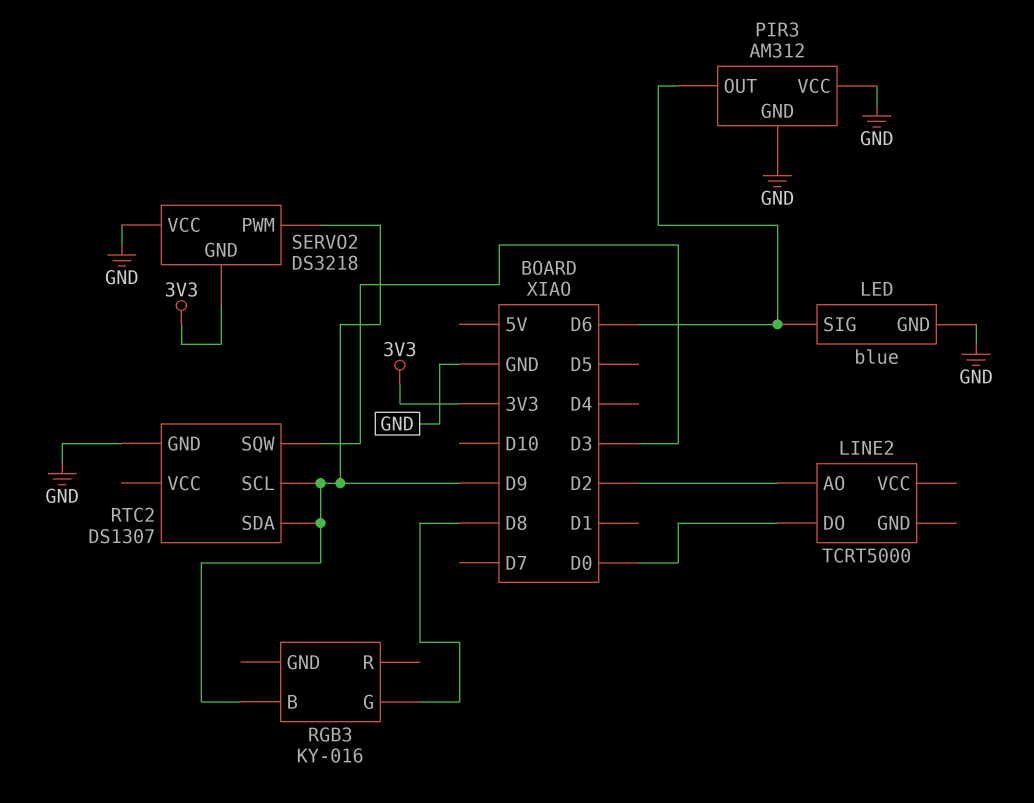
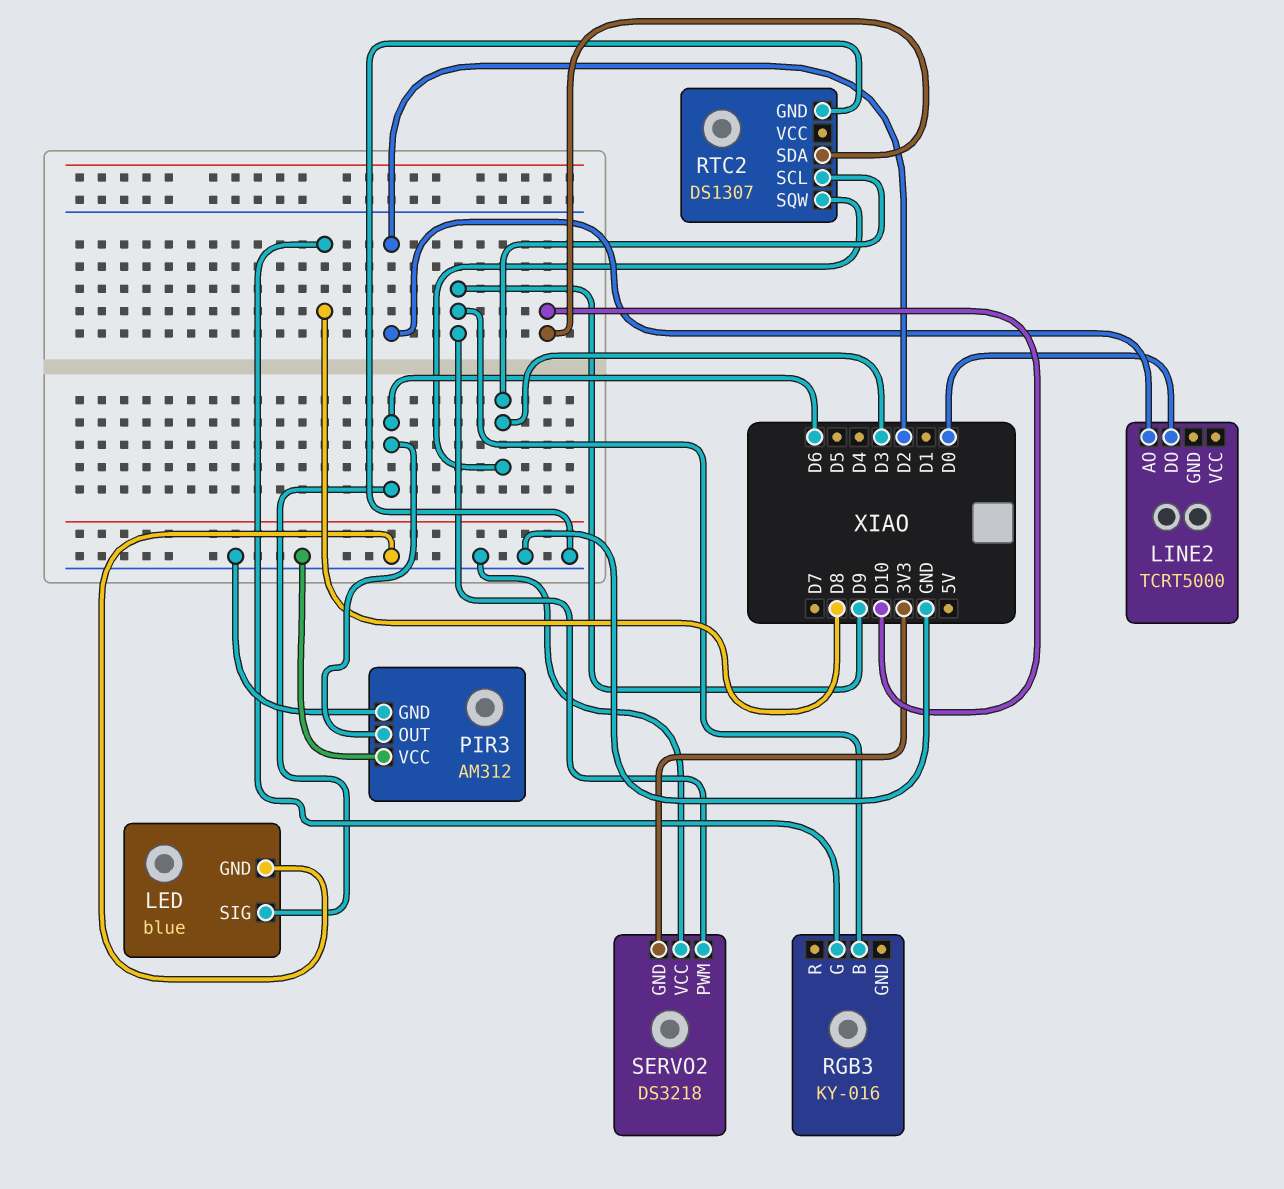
RTC2 pin SCL: D9 -> D3
RTC2 pin SDA: D9 -> D10

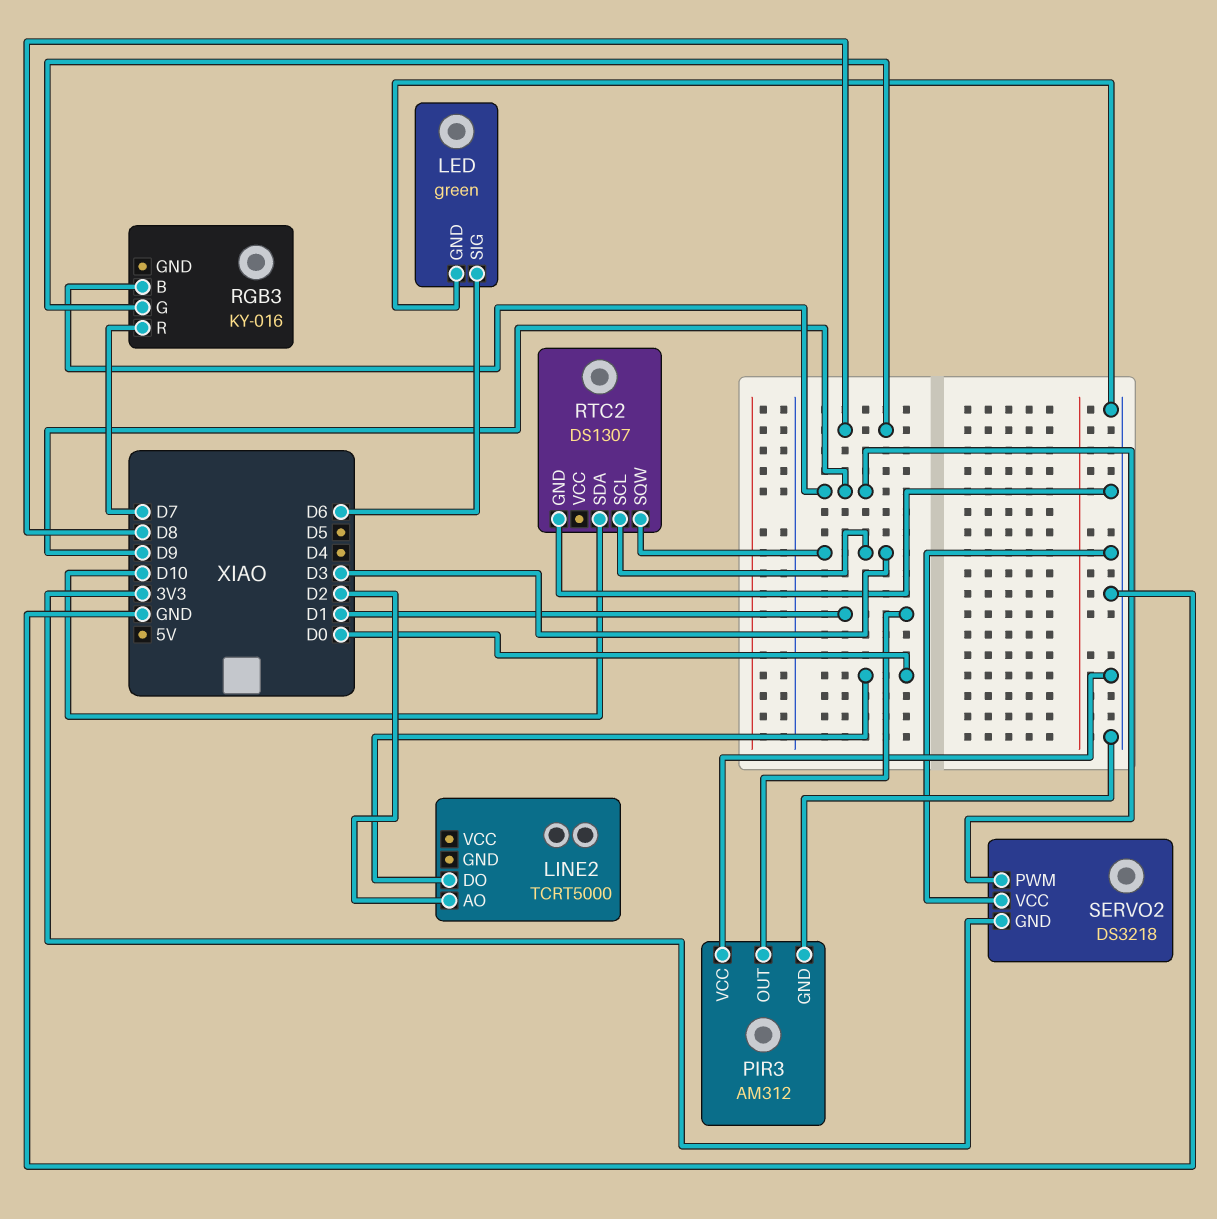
LED: blue -> green
PIR3 pin OUT: D6 -> D1
RGB3 pin R: none -> D7

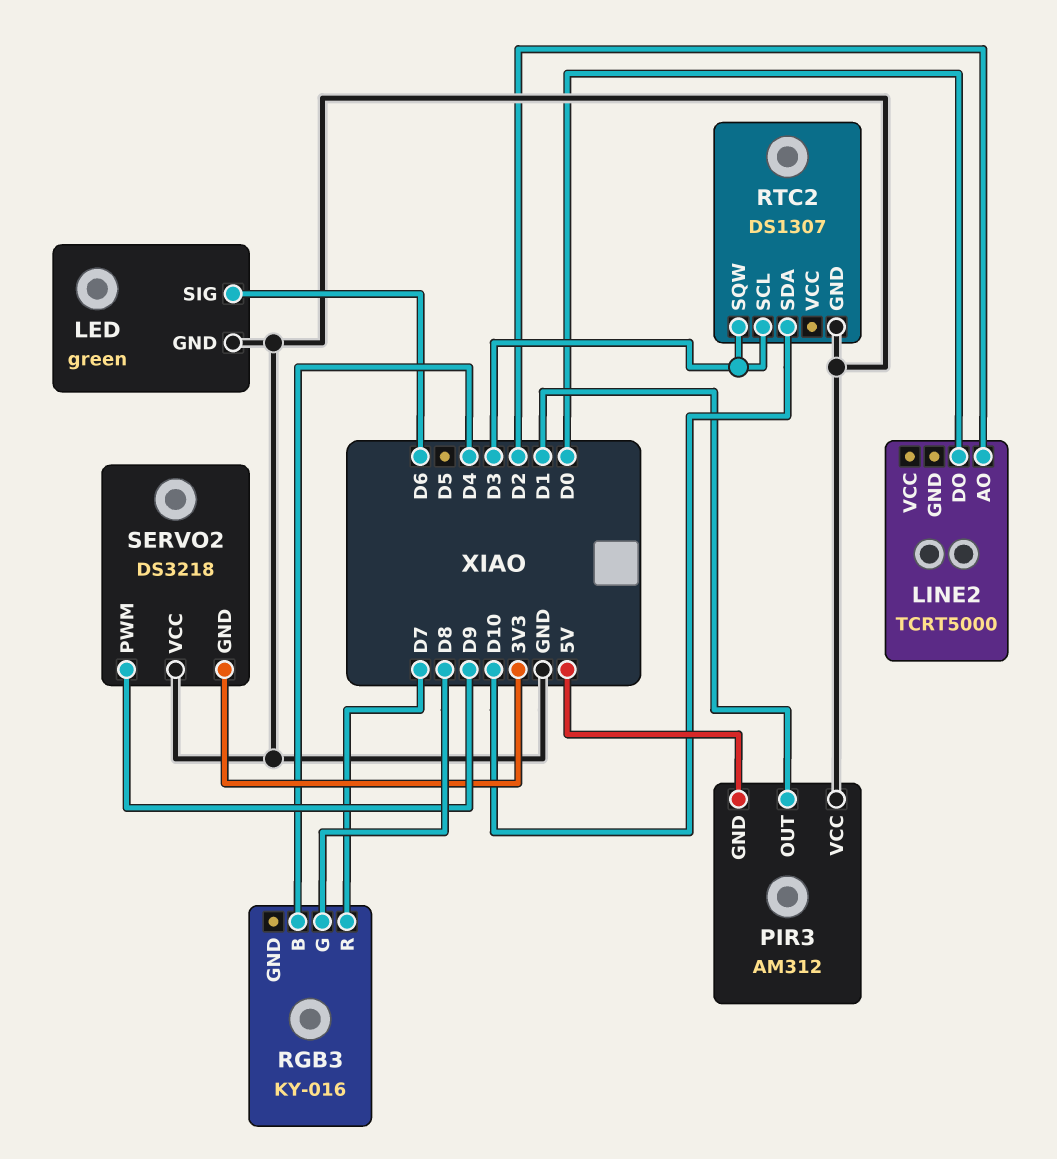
PIR3 pin GND: GND -> 5V
RGB3 pin B: D9 -> D4

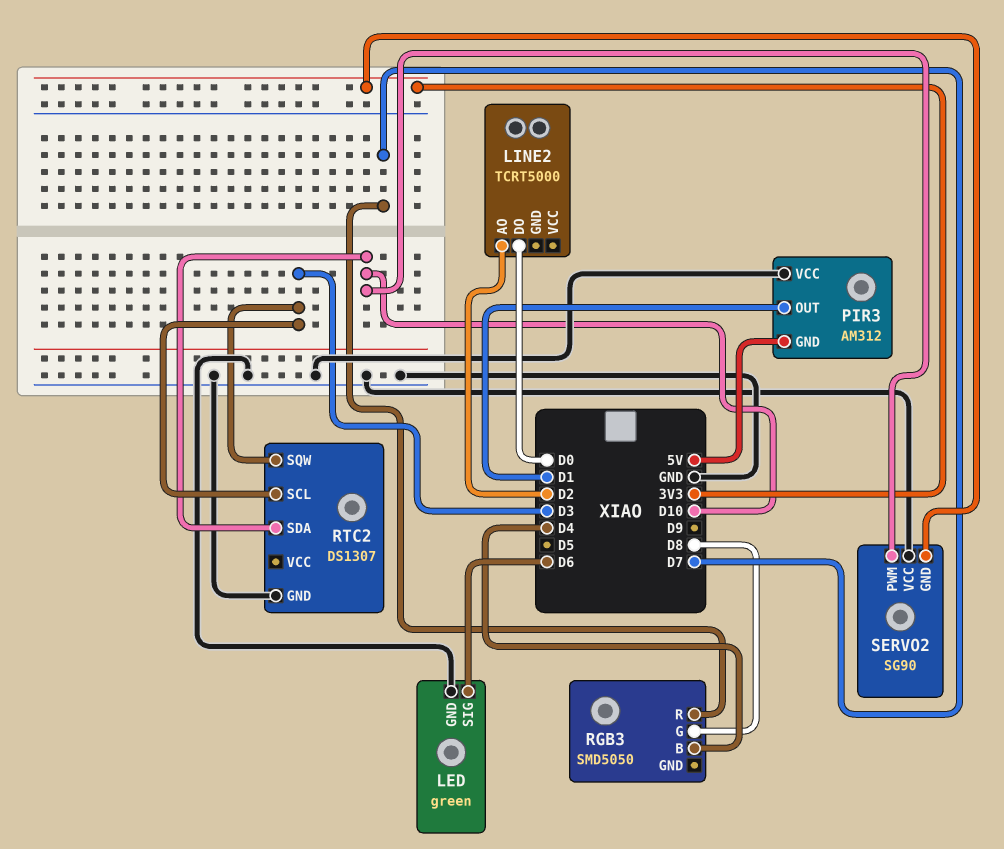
RGB3: KY-016 -> SMD5050
SERVO2: DS3218 -> SG90
SERVO2 pin PWM: D9 -> D10

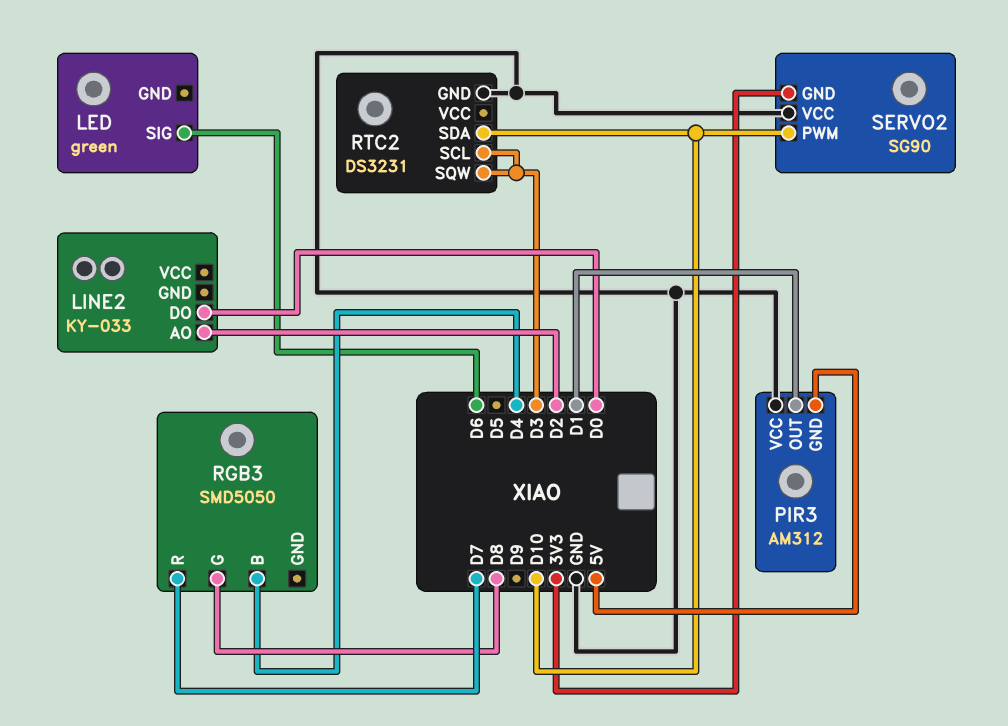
LED pin GND: GND -> none
LINE2: TCRT5000 -> KY-033
RTC2: DS1307 -> DS3231

